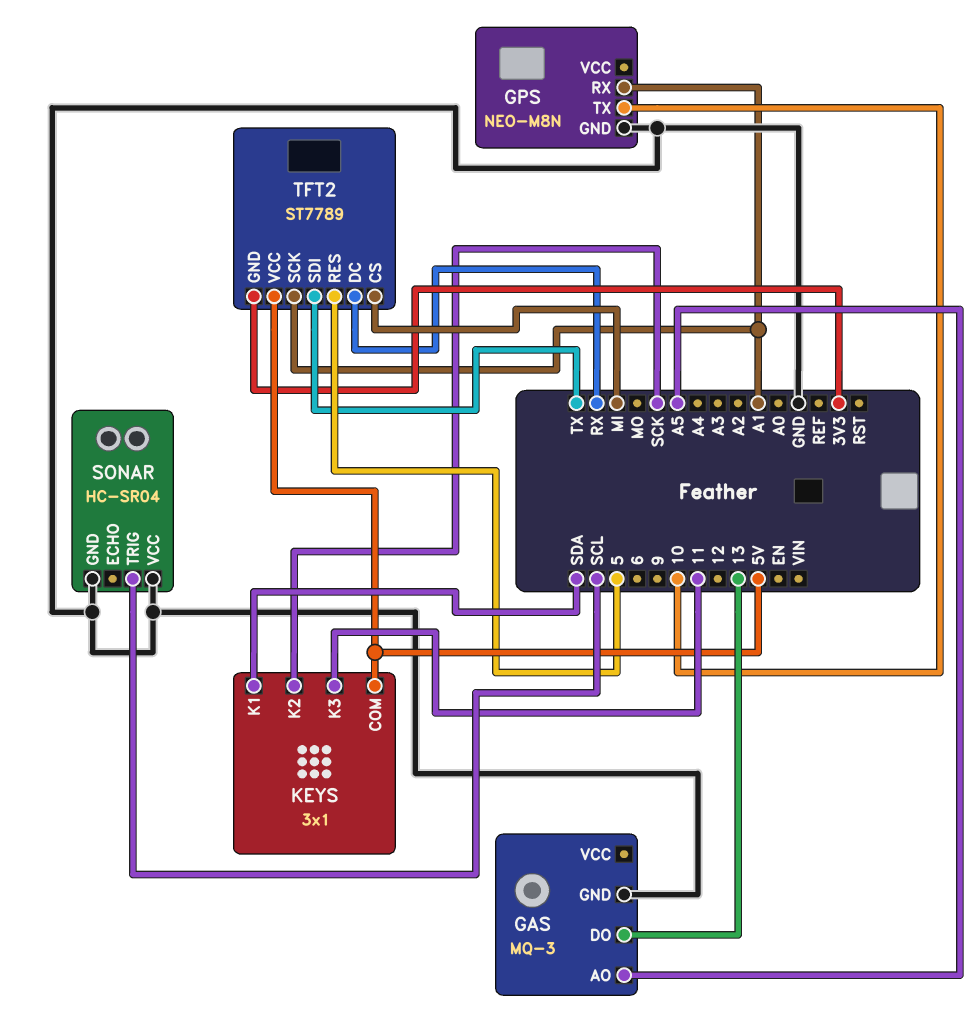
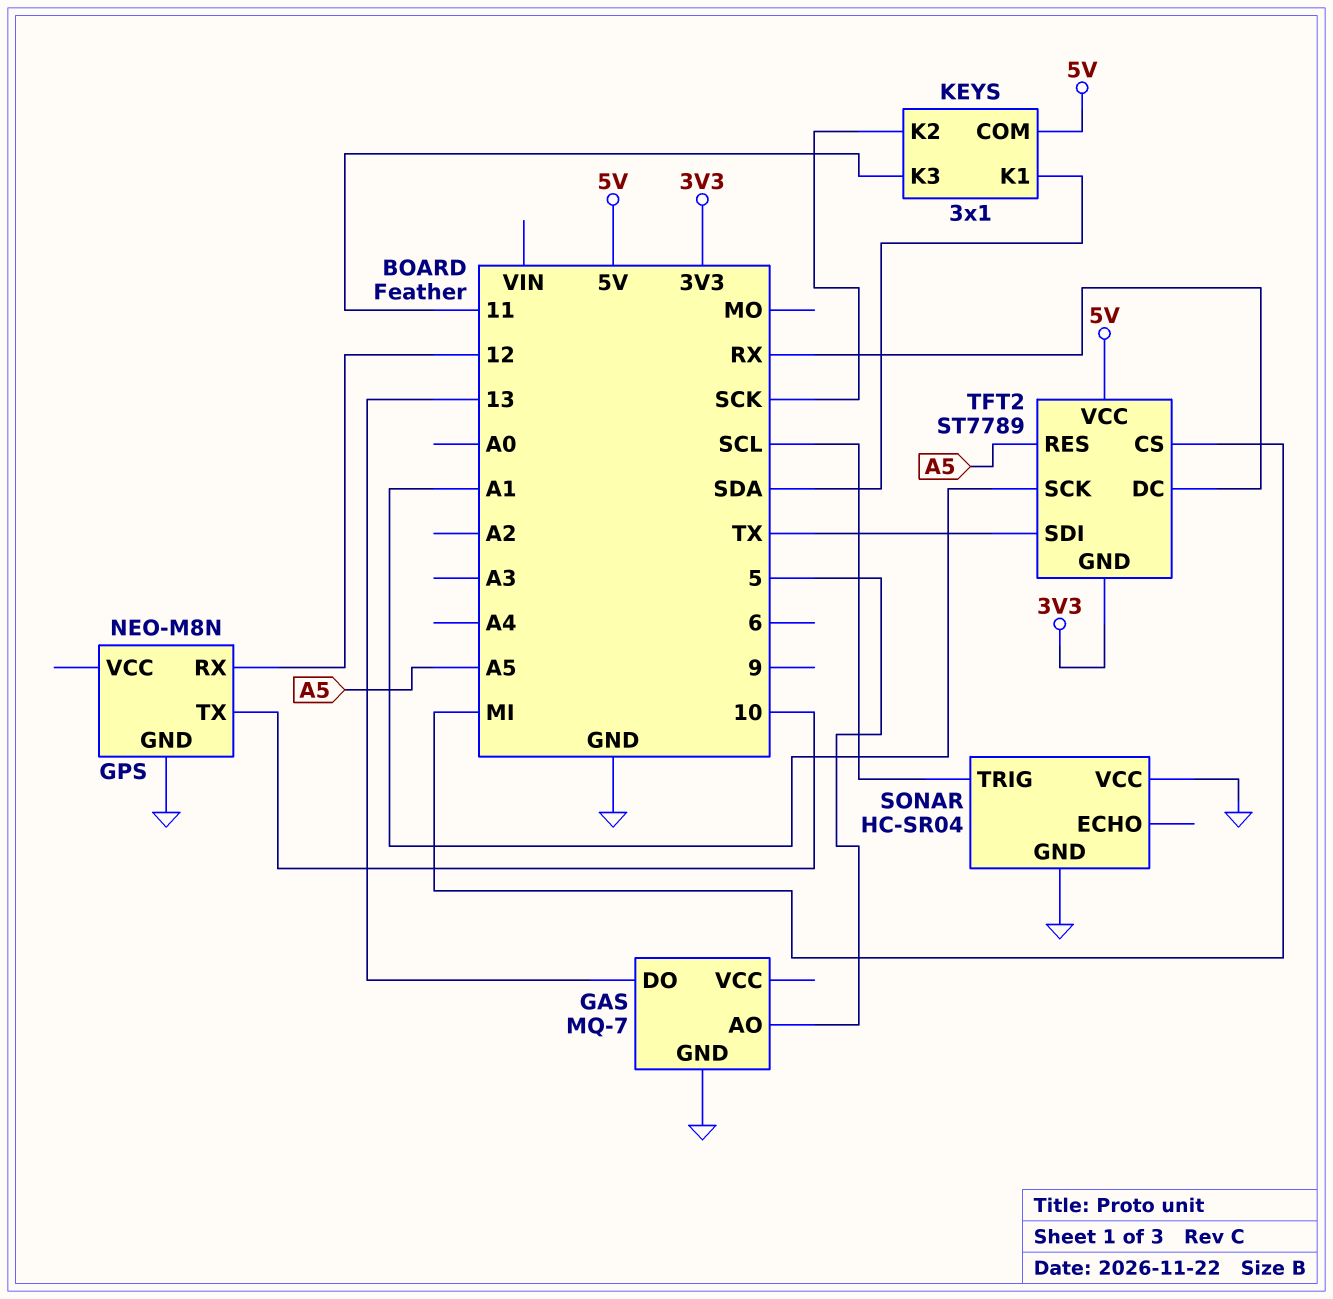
GAS: MQ-3 -> MQ-7
GAS pin AO: A5 -> 5
GPS pin RX: A1 -> 12
TFT2 pin RES: 5 -> A5

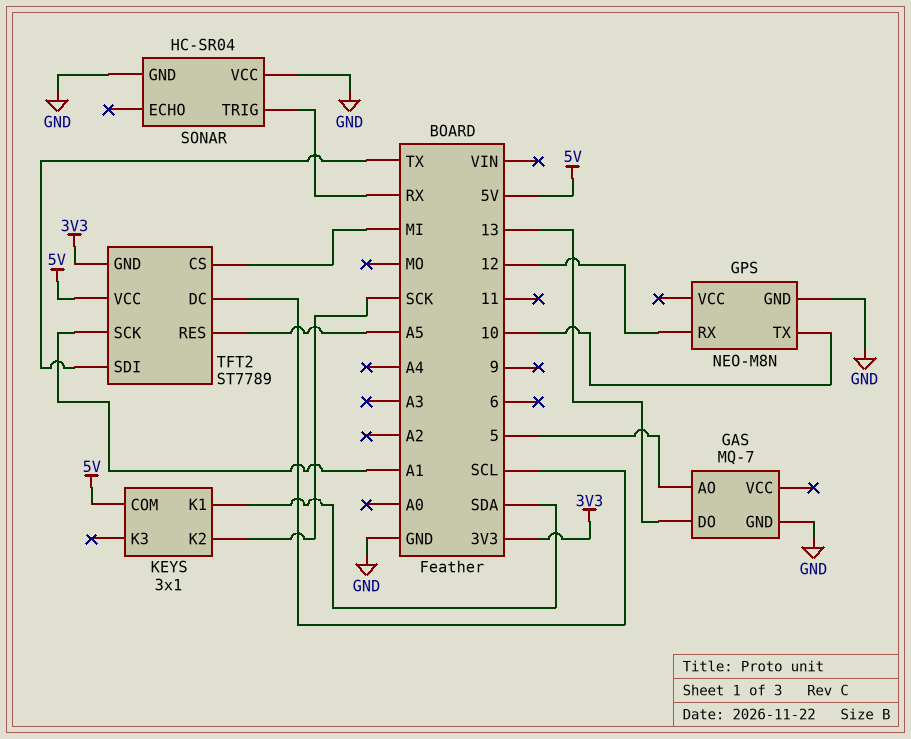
KEYS pin K3: 11 -> none
SONAR pin TRIG: SCL -> RX
TFT2 pin DC: RX -> SCL

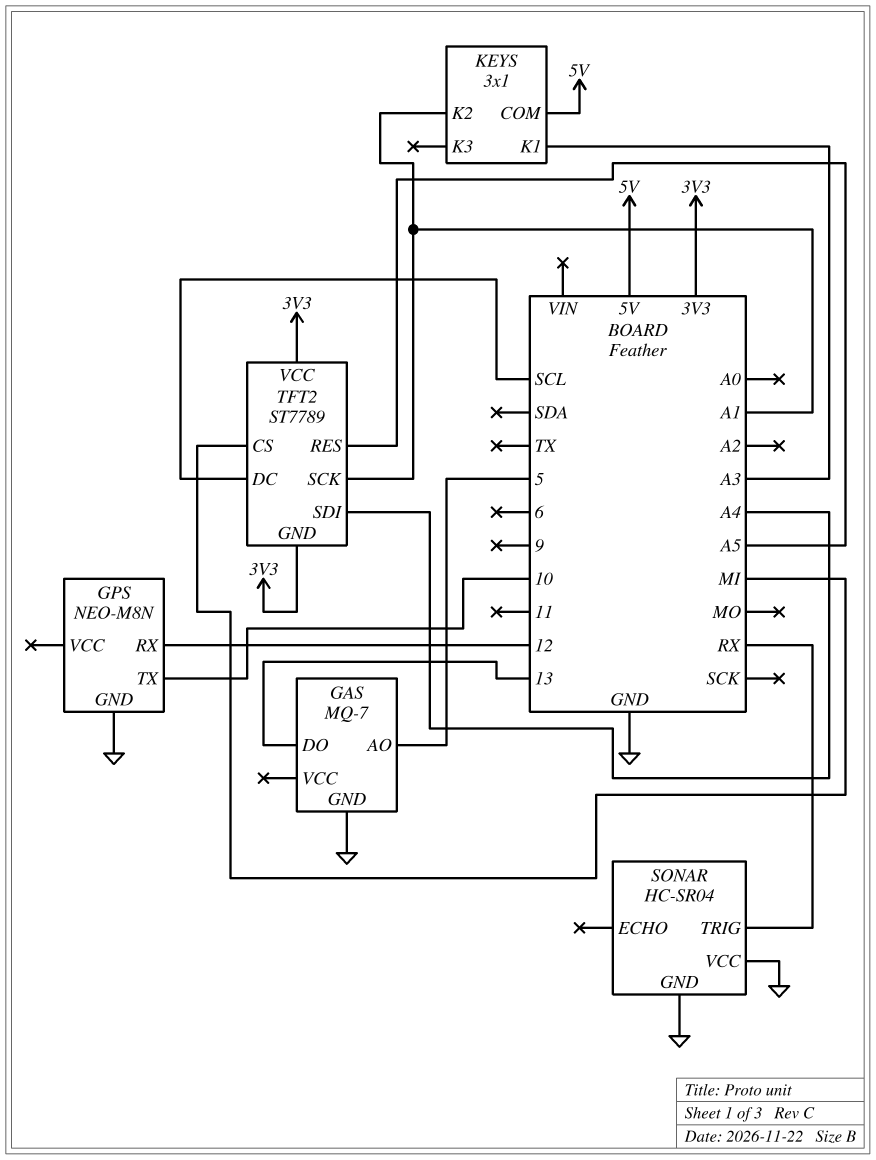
KEYS pin K1: SDA -> A3
KEYS pin K2: SCK -> A1
TFT2 pin SDI: TX -> A4
TFT2 pin VCC: 5V -> 3V3

